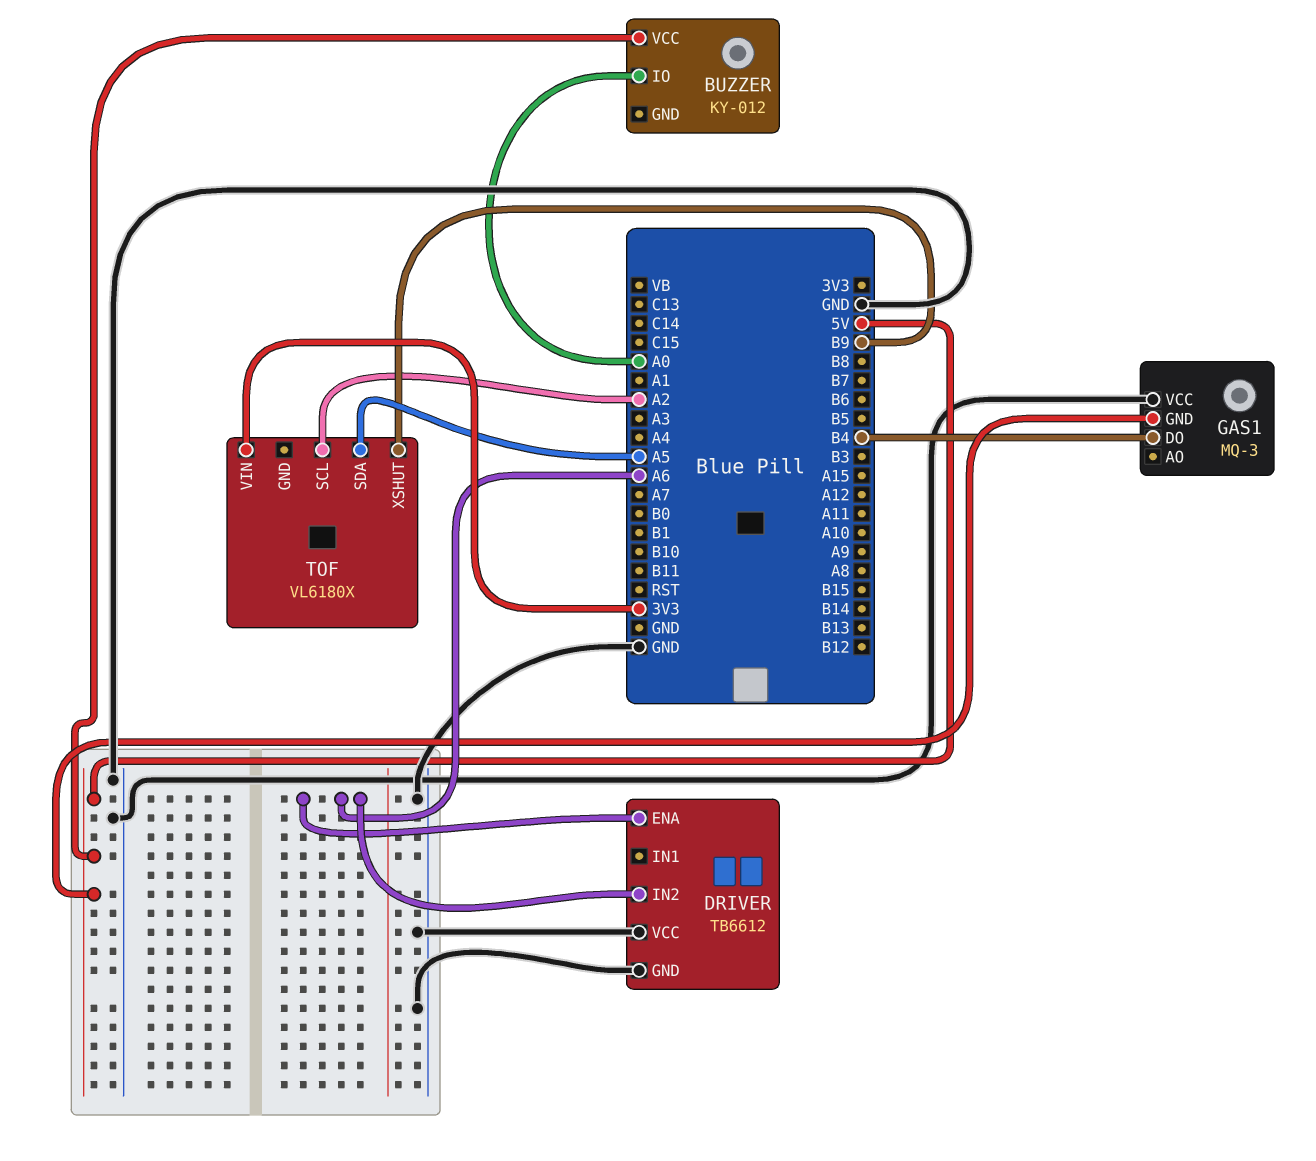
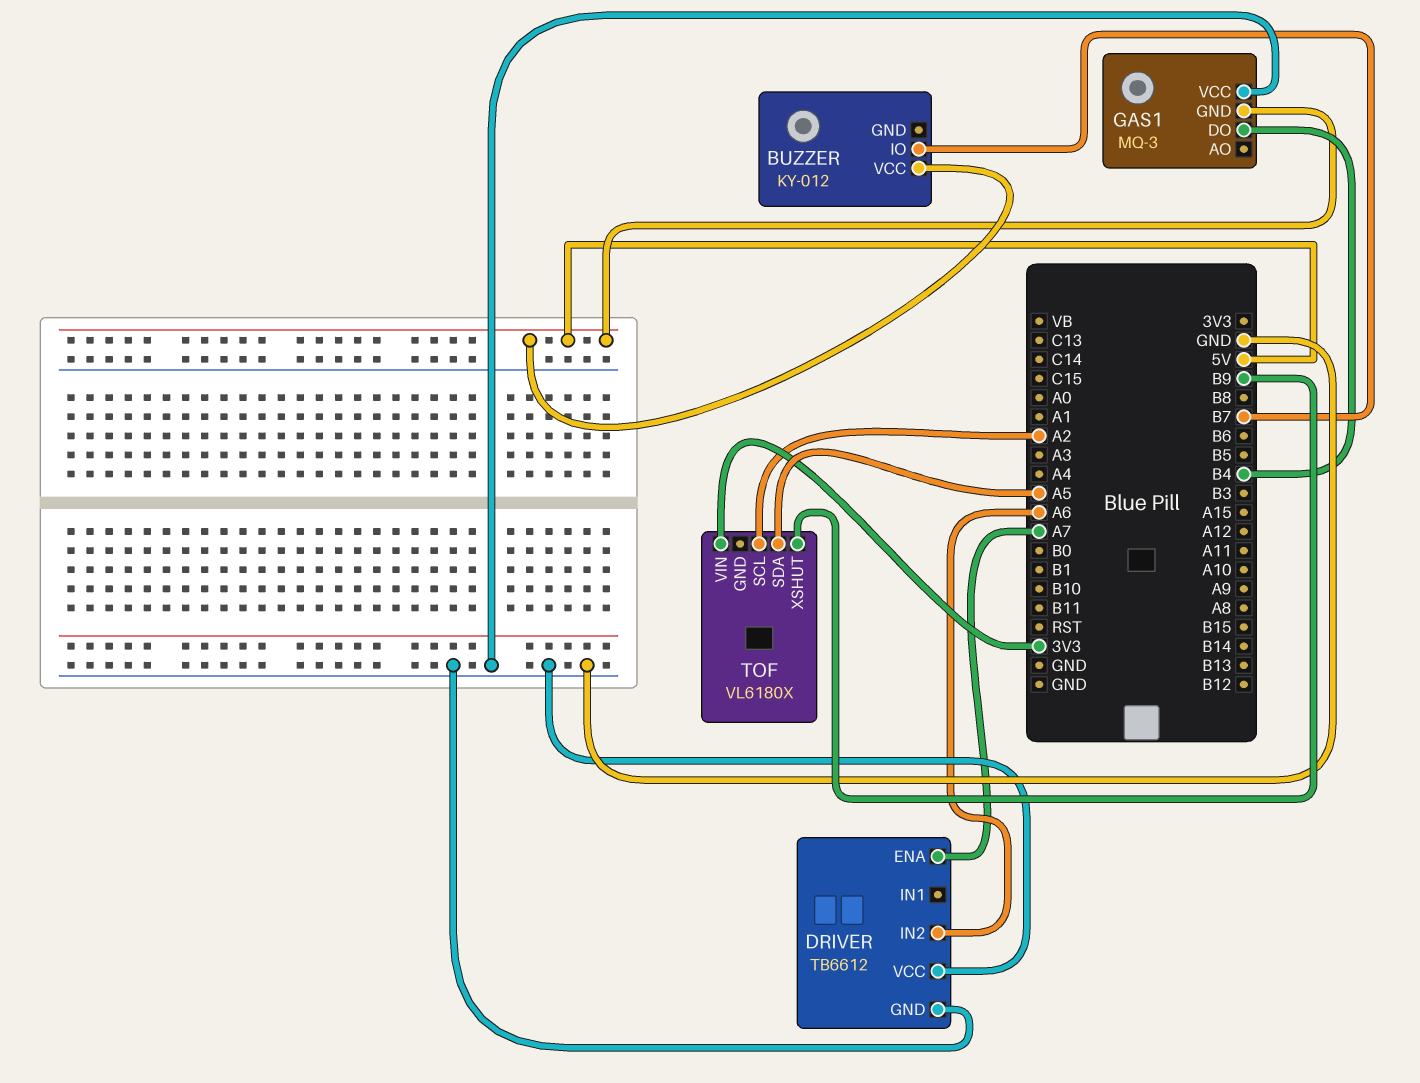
BUZZER pin IO: A0 -> B7
DRIVER pin ENA: A6 -> A7

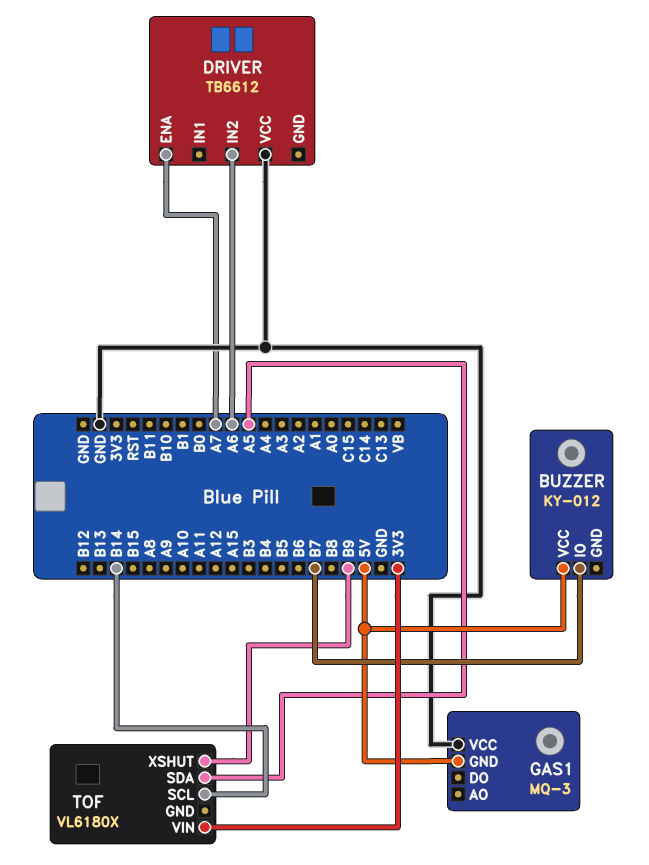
DRIVER pin GND: GND -> none
GAS1 pin DO: B4 -> none
TOF pin SCL: A2 -> B14

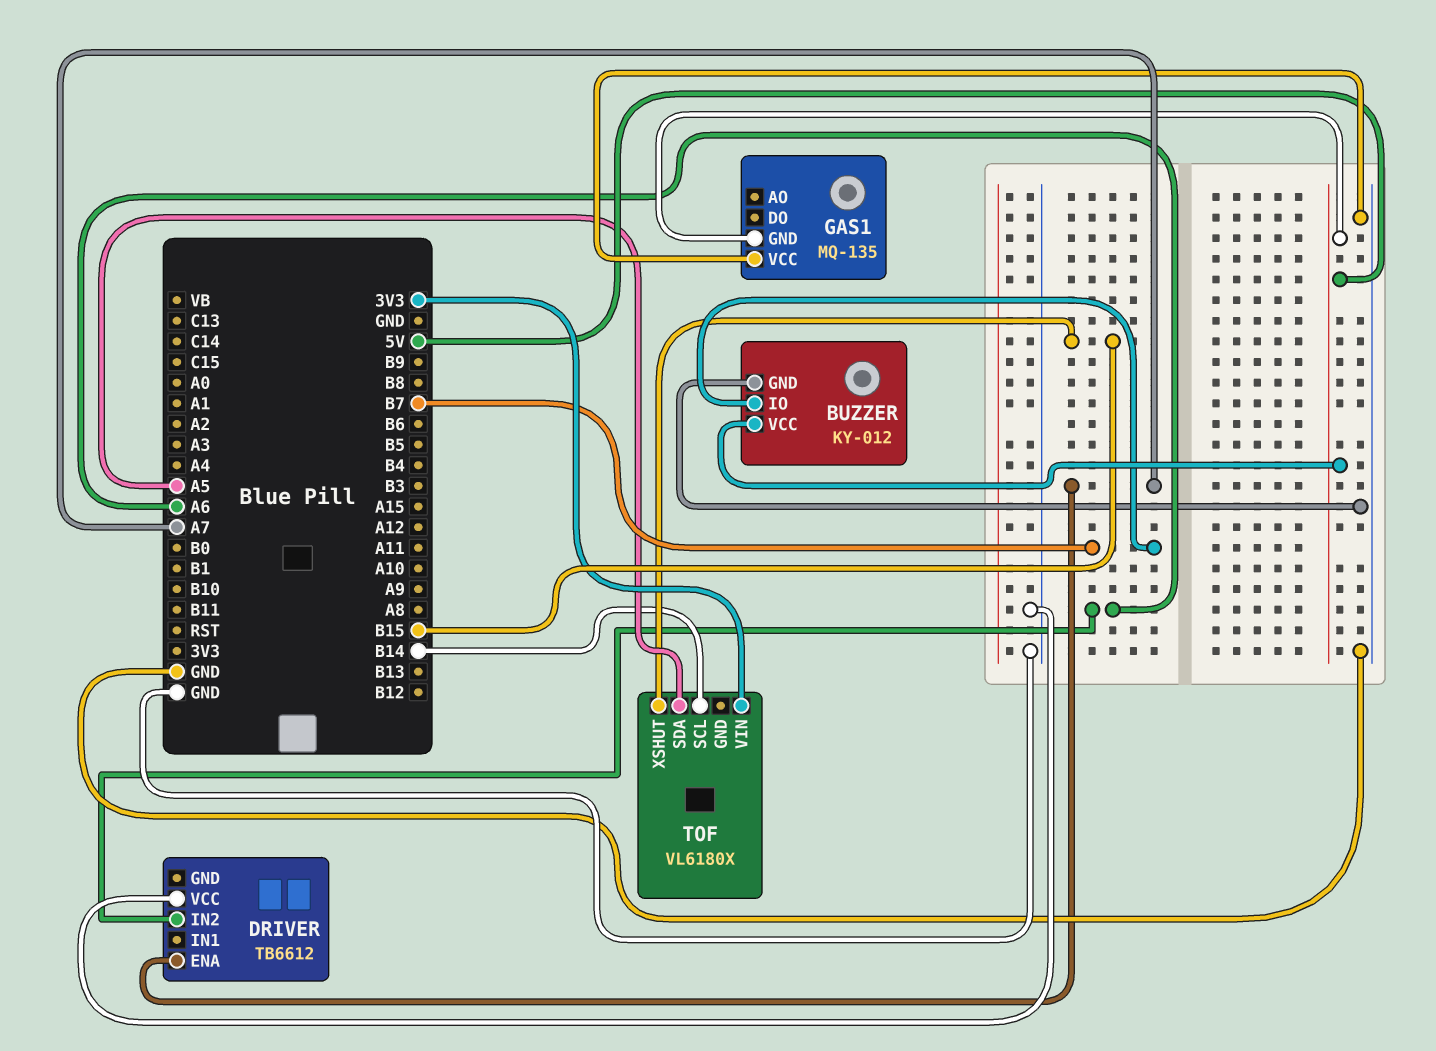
BUZZER pin GND: none -> GND
GAS1: MQ-3 -> MQ-135
TOF pin XSHUT: B9 -> B15

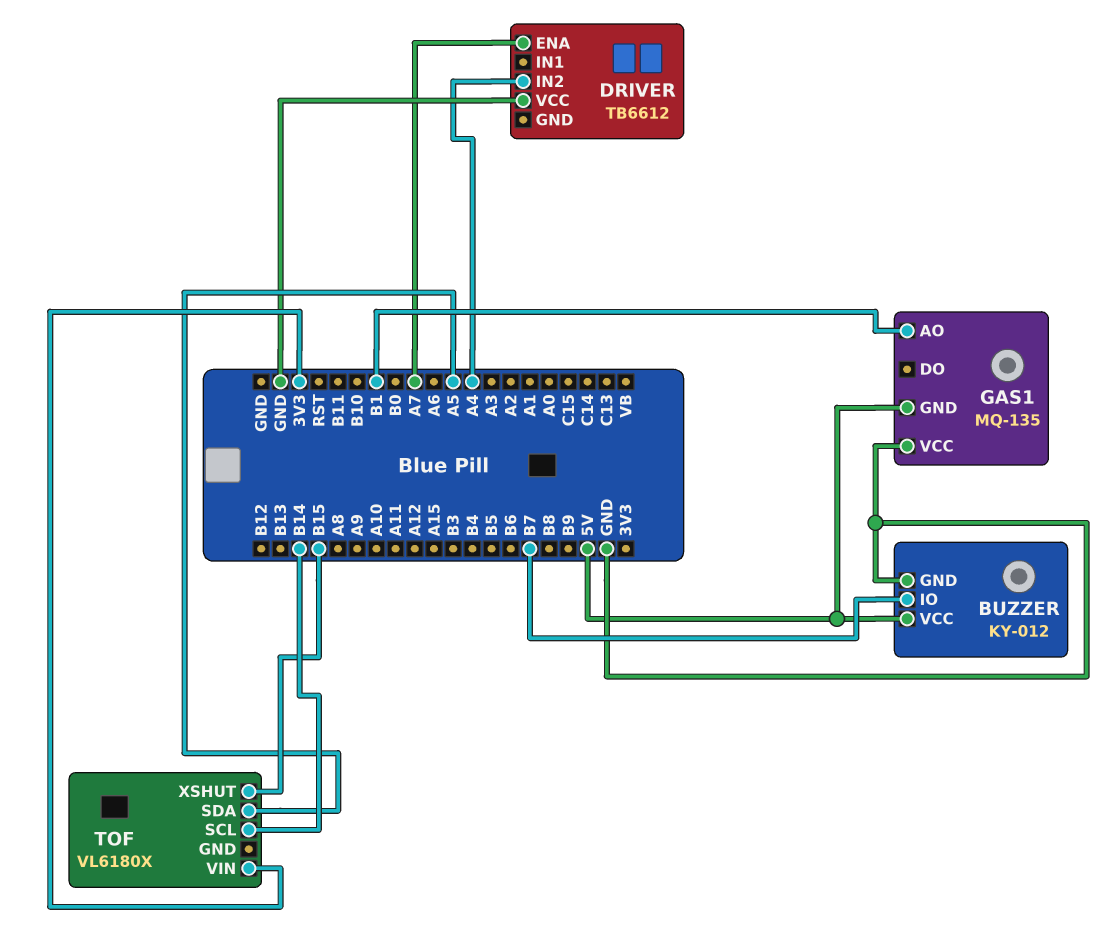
DRIVER pin IN2: A6 -> A4
GAS1 pin AO: none -> B1

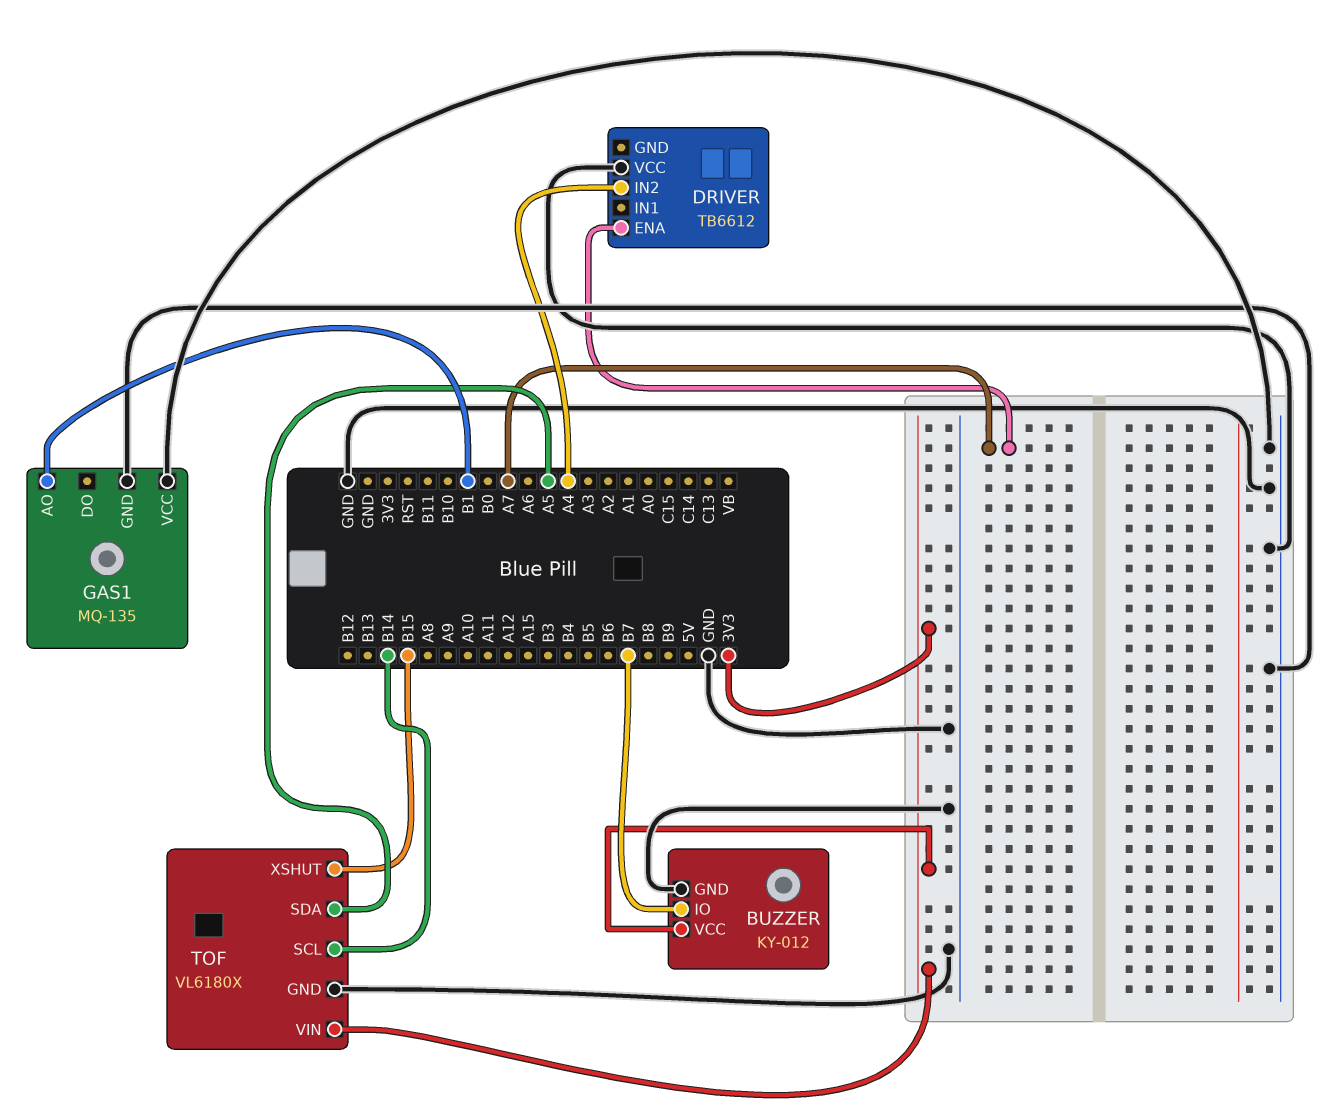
BUZZER pin VCC: 5V -> 3V3
GAS1 pin GND: 5V -> GND
TOF pin GND: none -> GND

